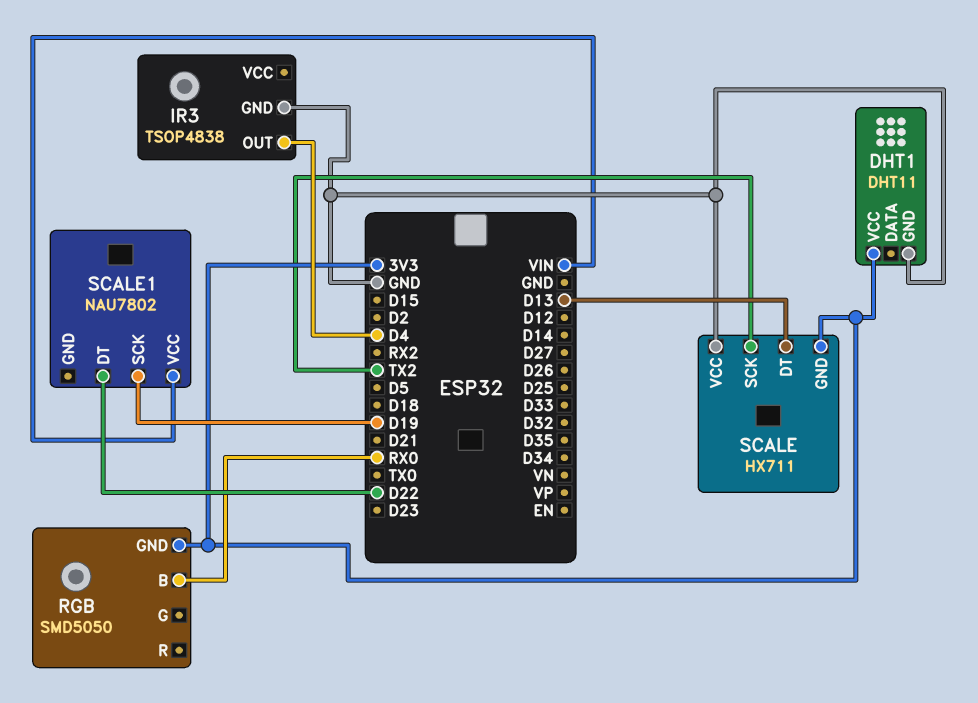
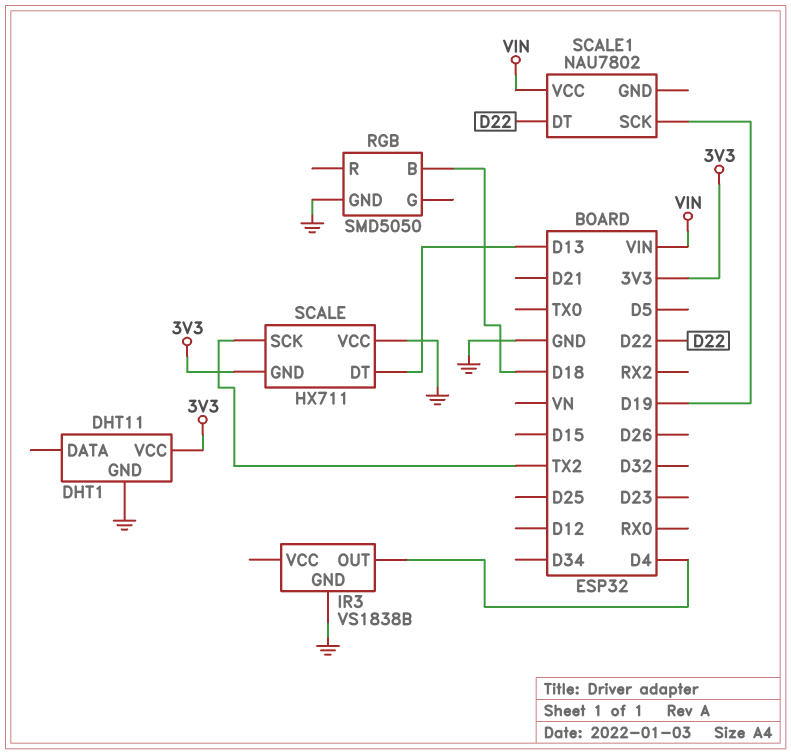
IR3: TSOP4838 -> VS1838B
RGB pin B: RX0 -> D18
RGB pin GND: 3V3 -> GND

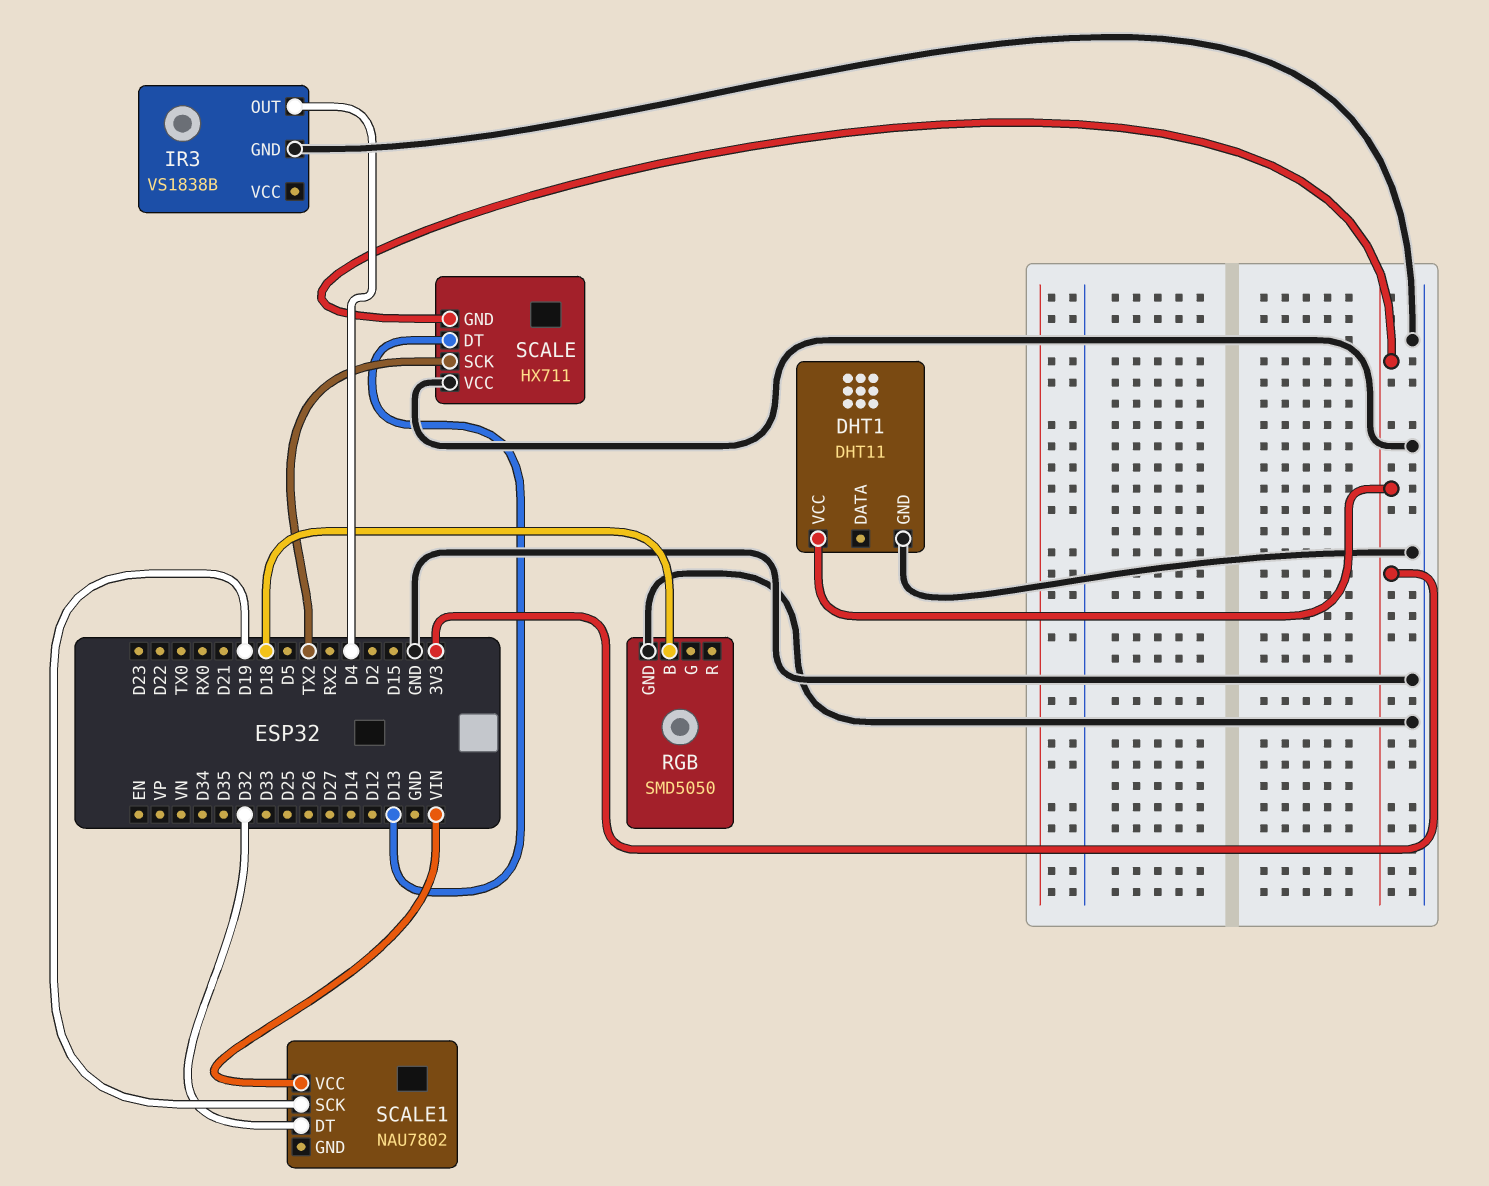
SCALE1 pin DT: D22 -> D32

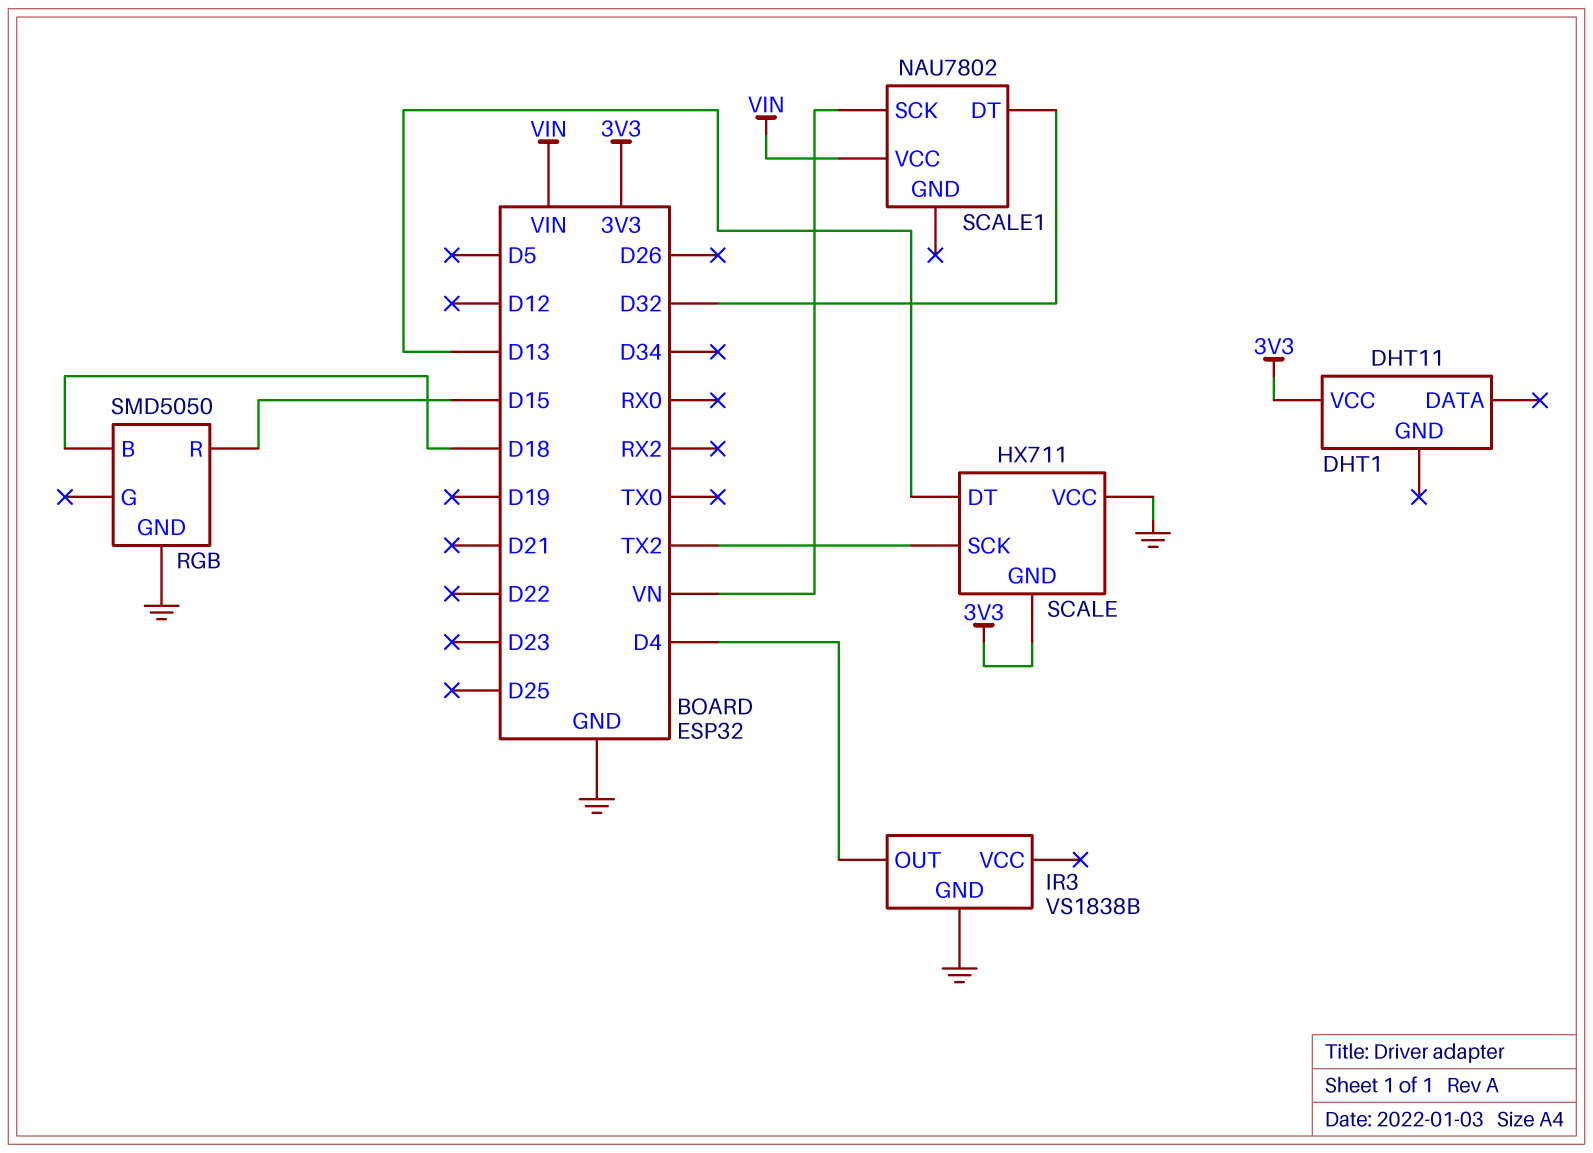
DHT1 pin GND: GND -> none
RGB pin R: none -> D15
SCALE1 pin SCK: D19 -> VN

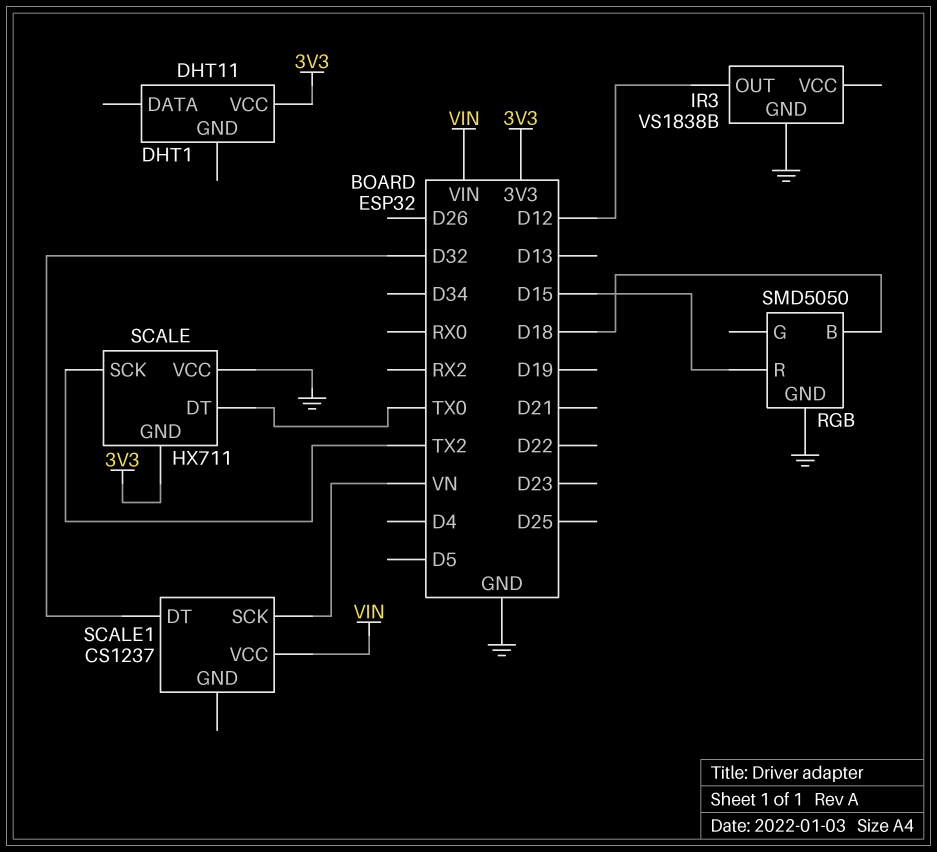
IR3 pin OUT: D4 -> D12
SCALE pin DT: D13 -> TX0
SCALE1: NAU7802 -> CS1237

